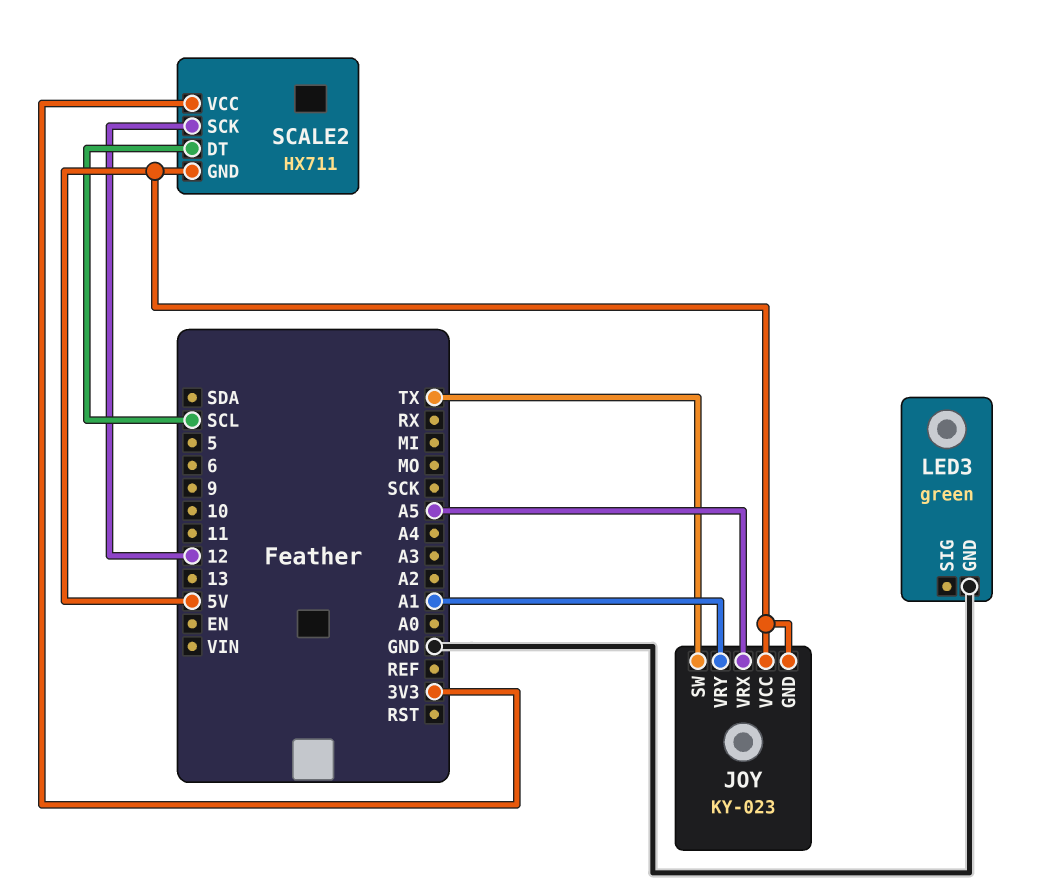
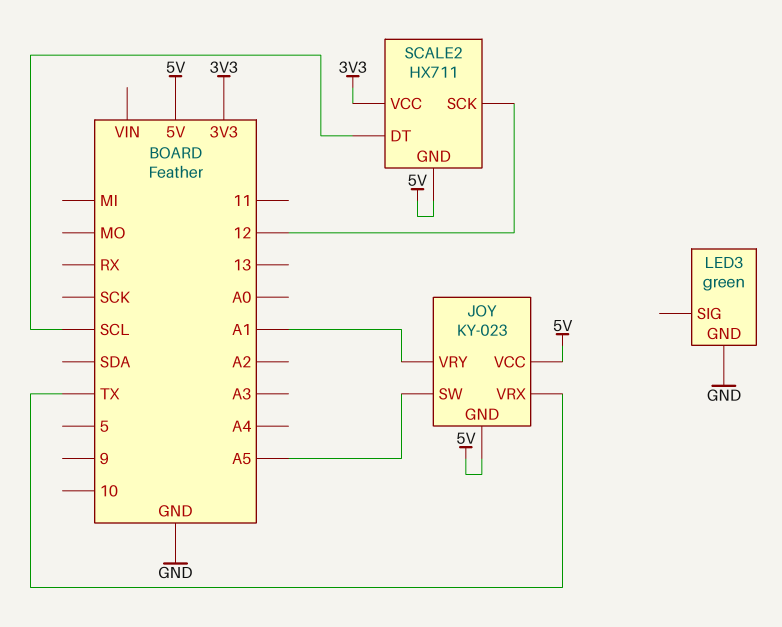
JOY pin SW: TX -> A5
JOY pin VRX: A5 -> TX

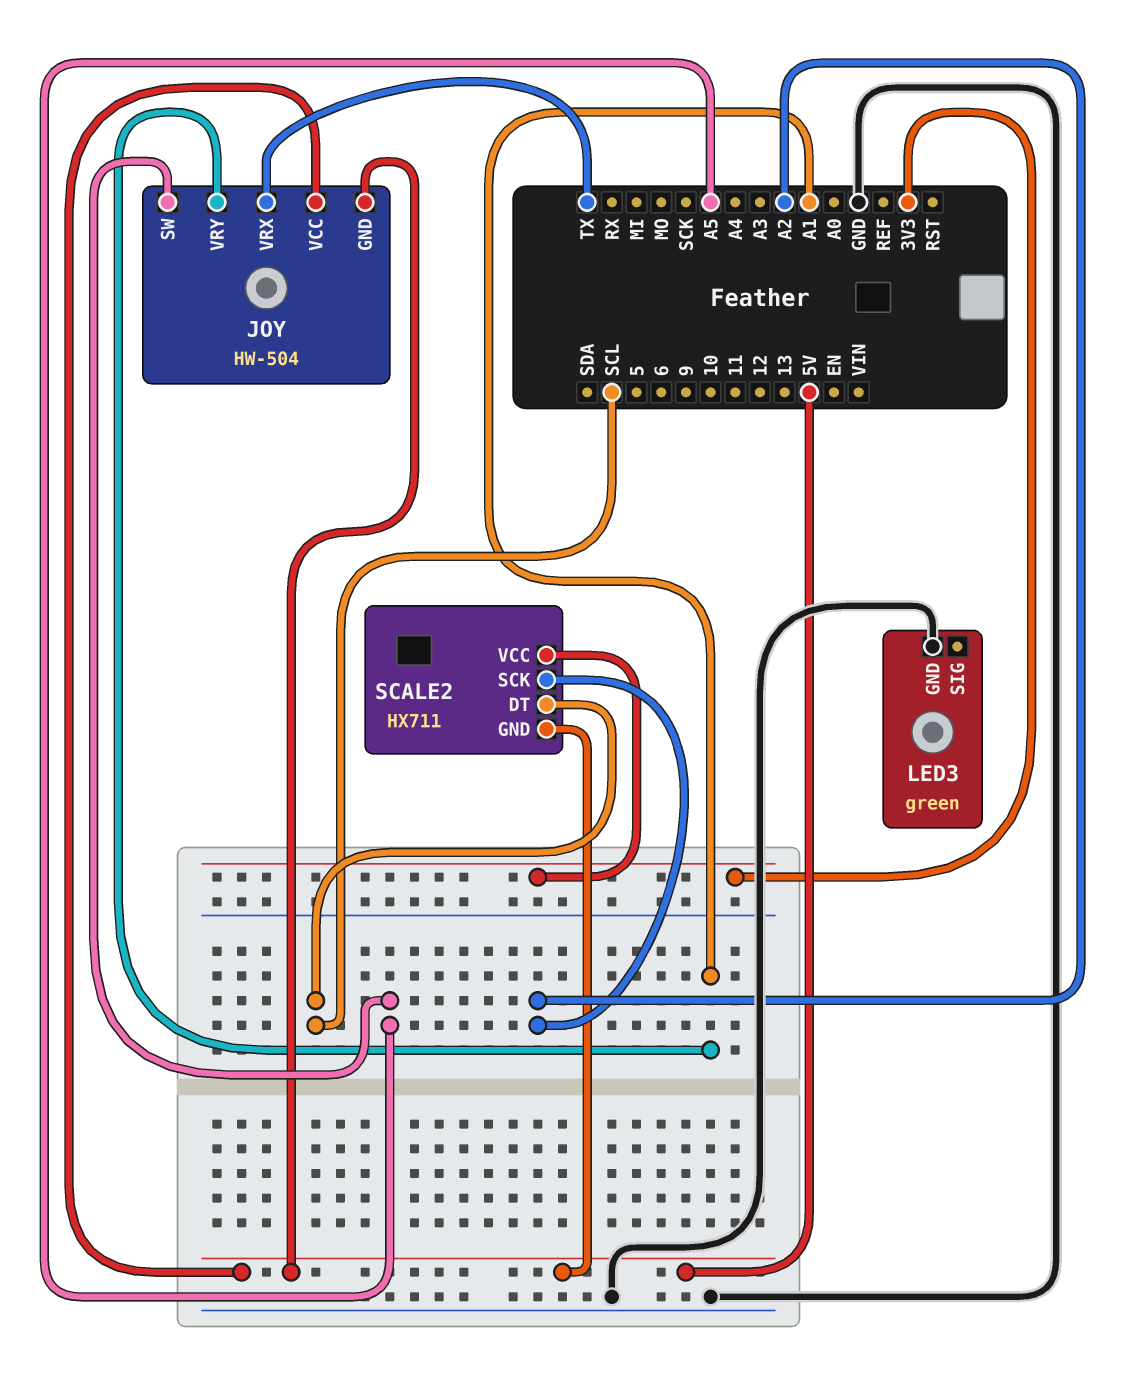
JOY: KY-023 -> HW-504
SCALE2 pin SCK: 12 -> A2

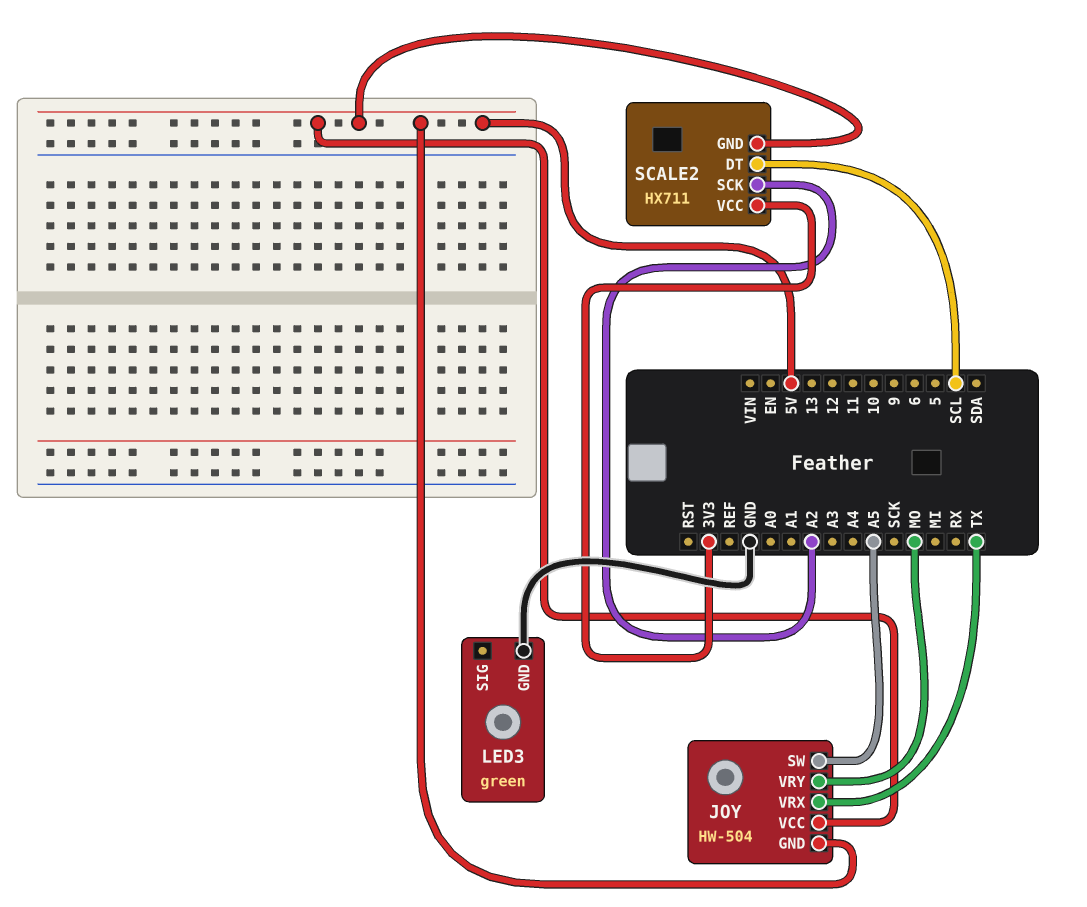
JOY pin VRY: A1 -> MO

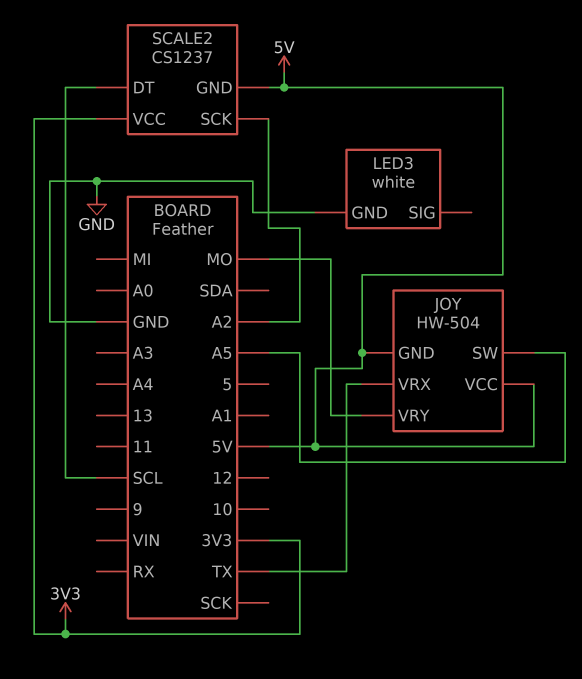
LED3: green -> white
SCALE2: HX711 -> CS1237

